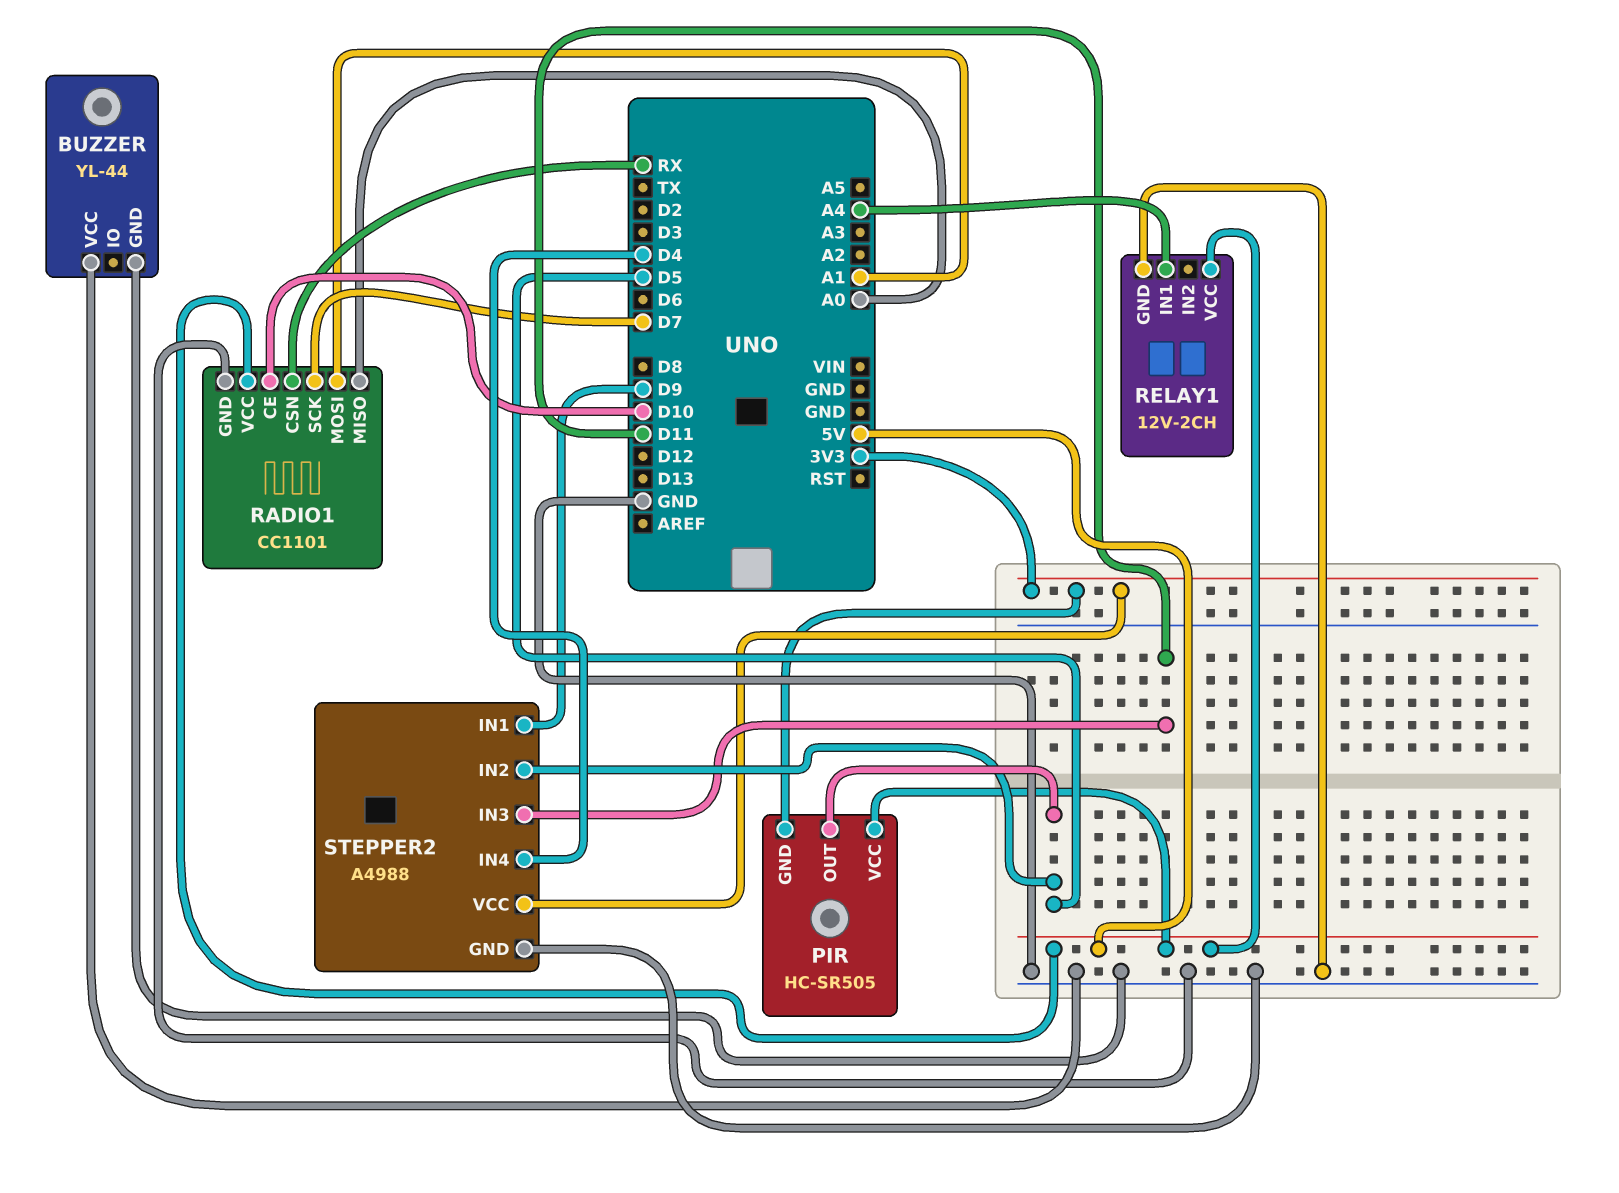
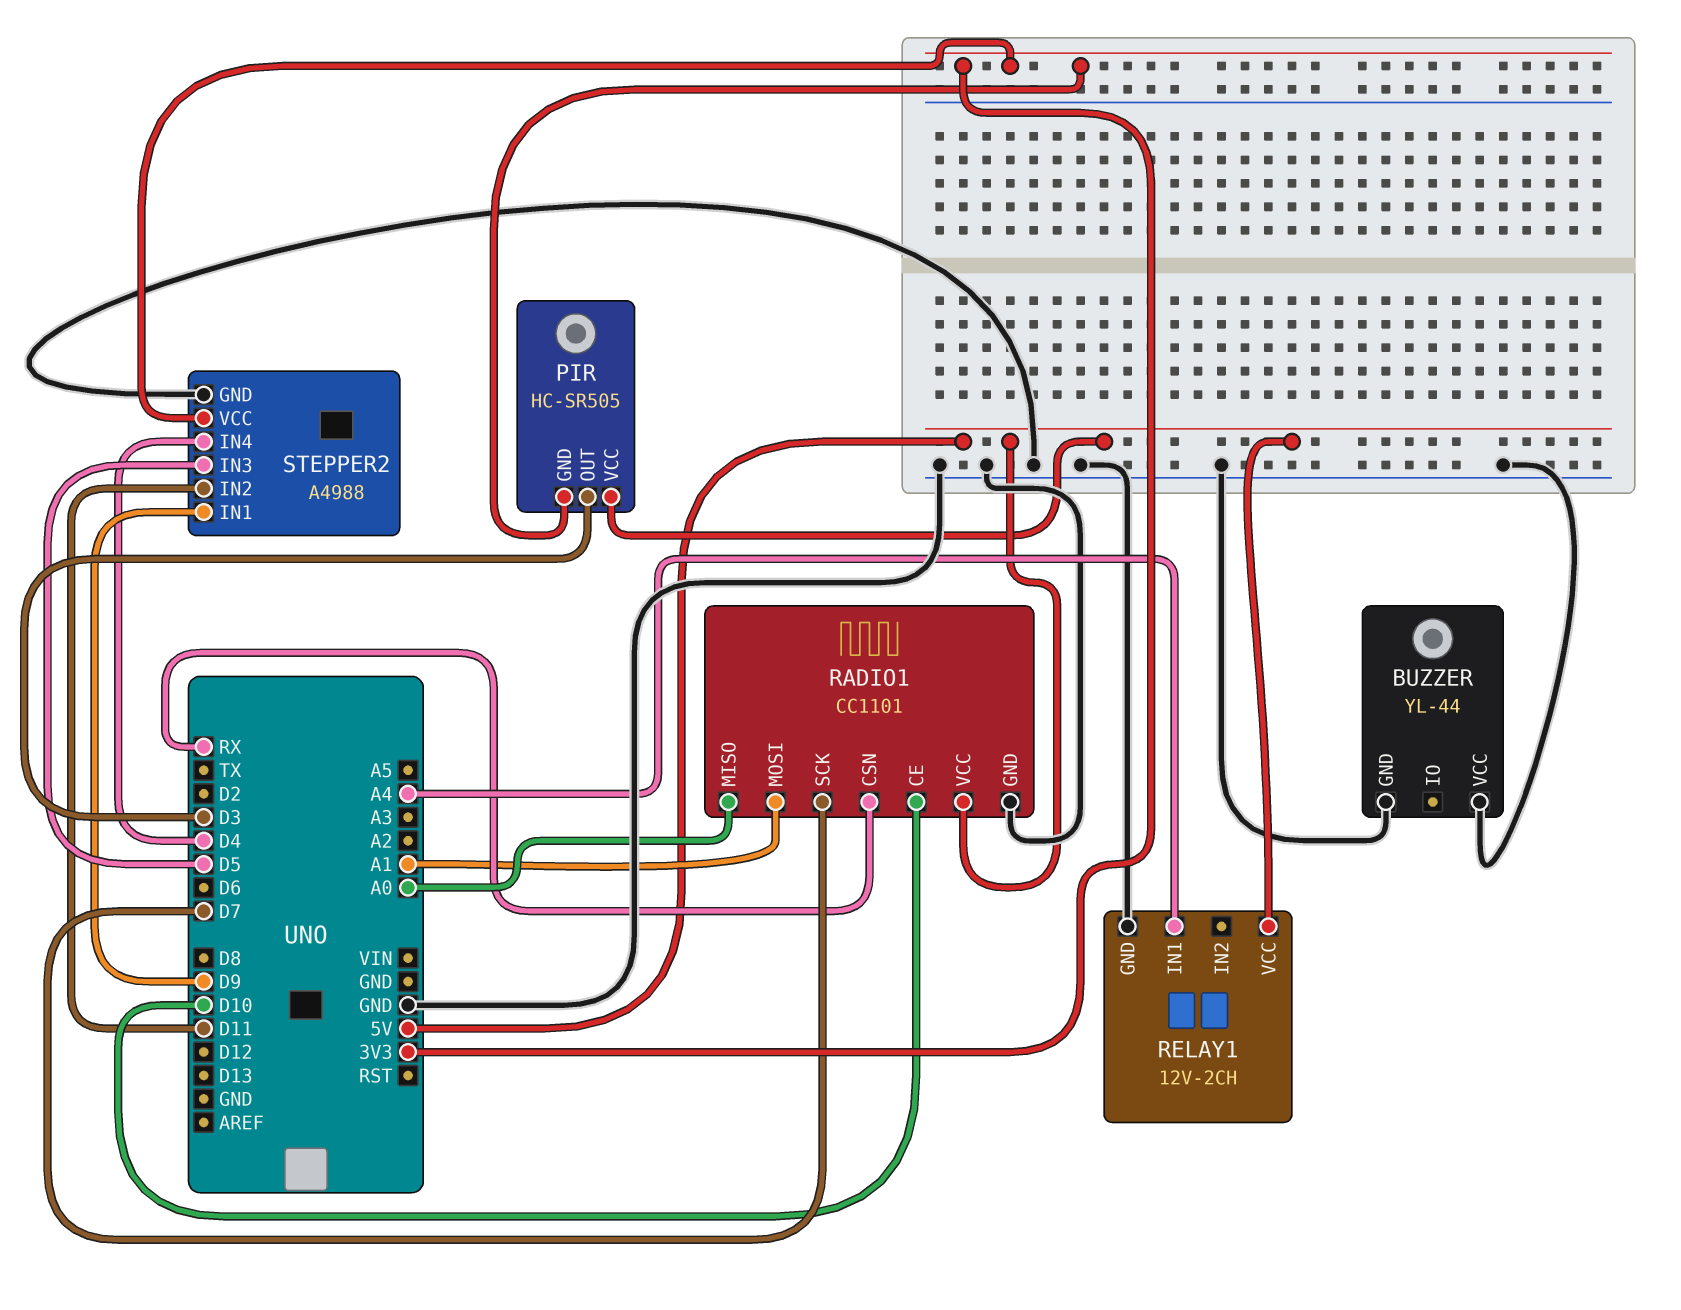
PIR pin OUT: D5 -> D3
STEPPER2 pin IN2: D5 -> D11
STEPPER2 pin IN3: D11 -> D5

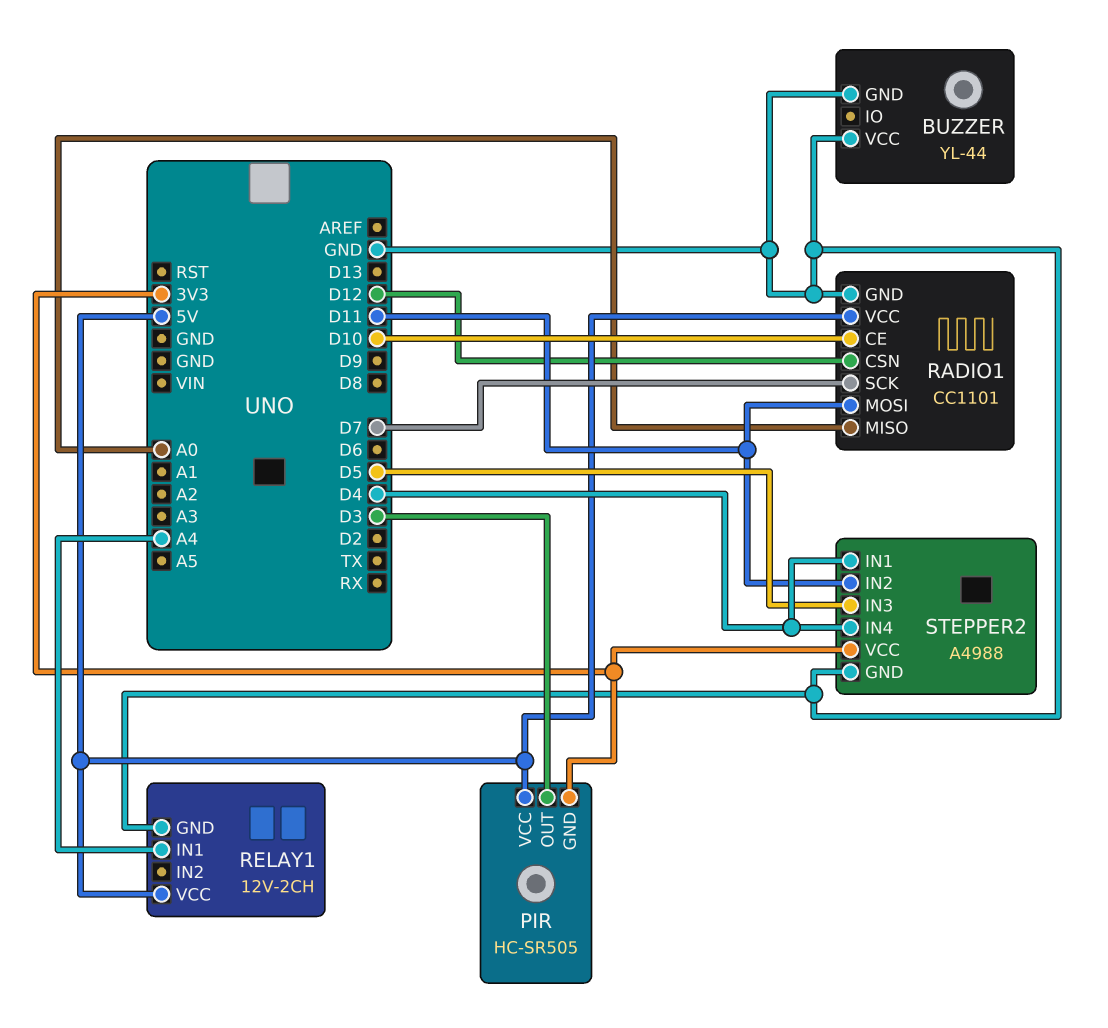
RADIO1 pin CSN: RX -> D12
RADIO1 pin MOSI: A1 -> D11
STEPPER2 pin IN1: D9 -> D4

